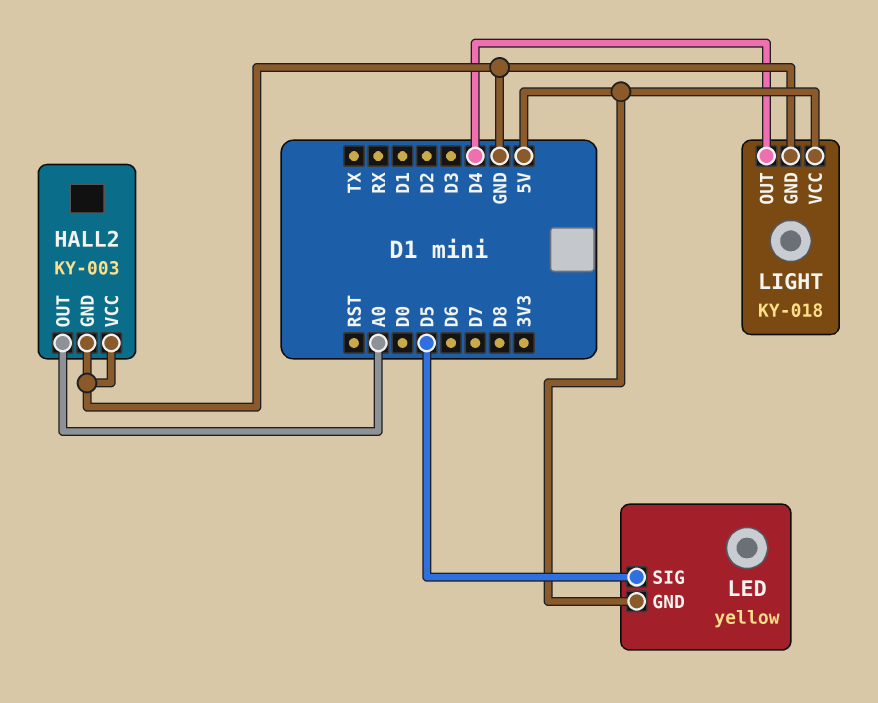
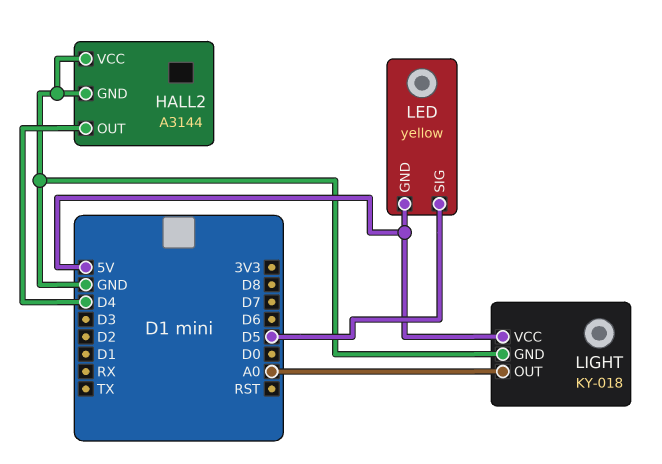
HALL2: KY-003 -> A3144
HALL2 pin OUT: A0 -> D4
LIGHT pin OUT: D4 -> A0

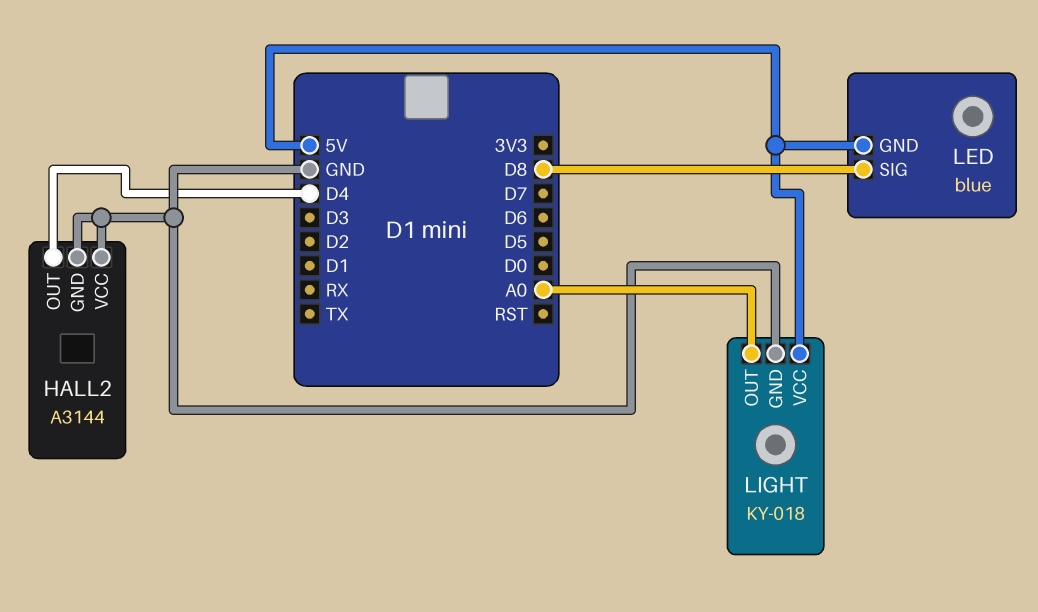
LED: yellow -> blue
LED pin SIG: D5 -> D8

